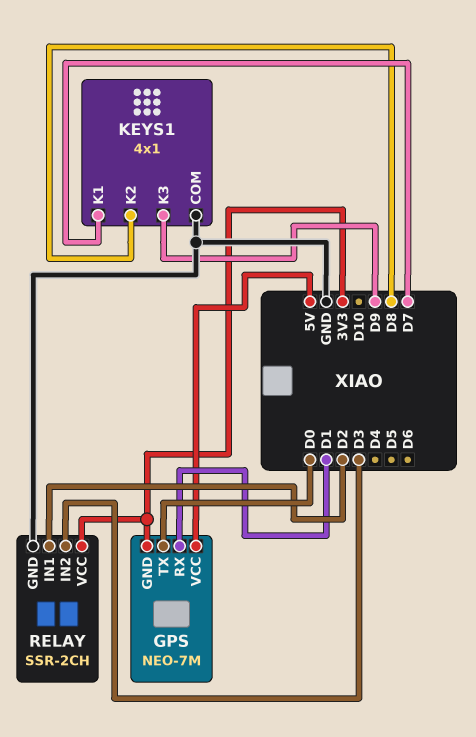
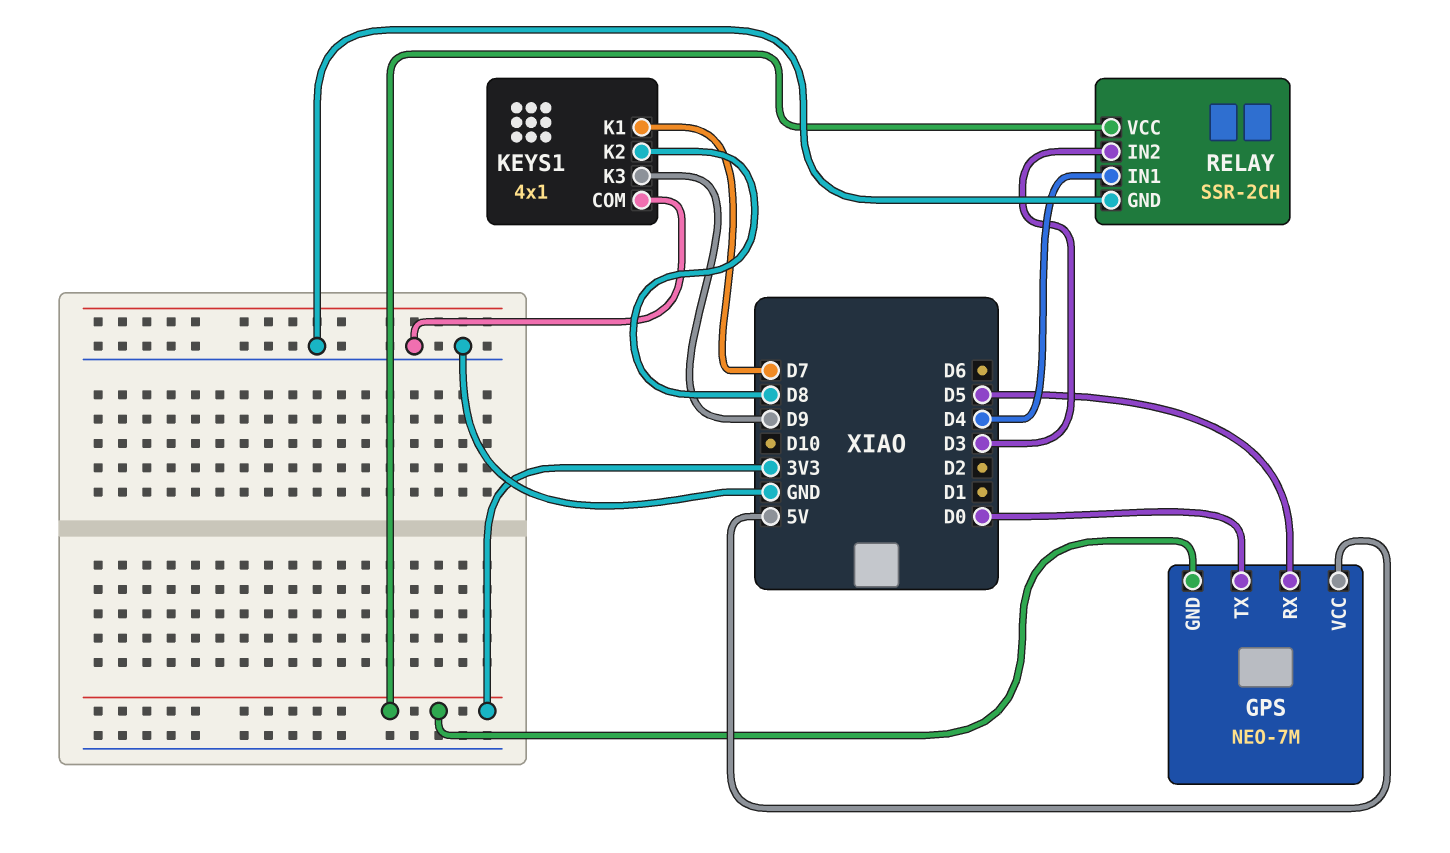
GPS pin RX: D1 -> D5
RELAY pin IN1: D2 -> D4

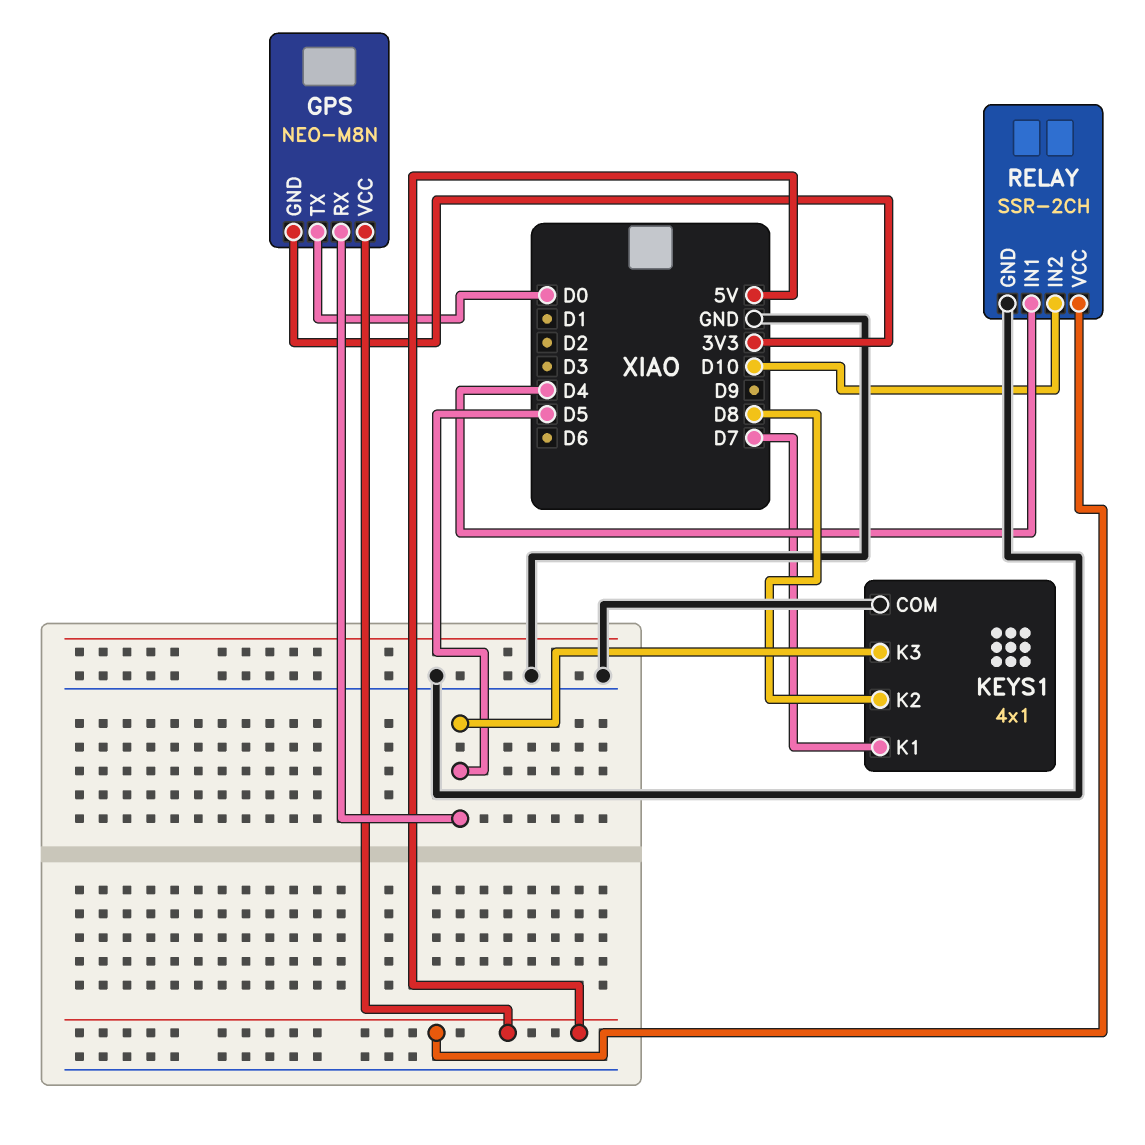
GPS: NEO-7M -> NEO-M8N
KEYS1 pin K3: D9 -> D5
RELAY pin IN2: D3 -> D10
RELAY pin VCC: 3V3 -> 5V

